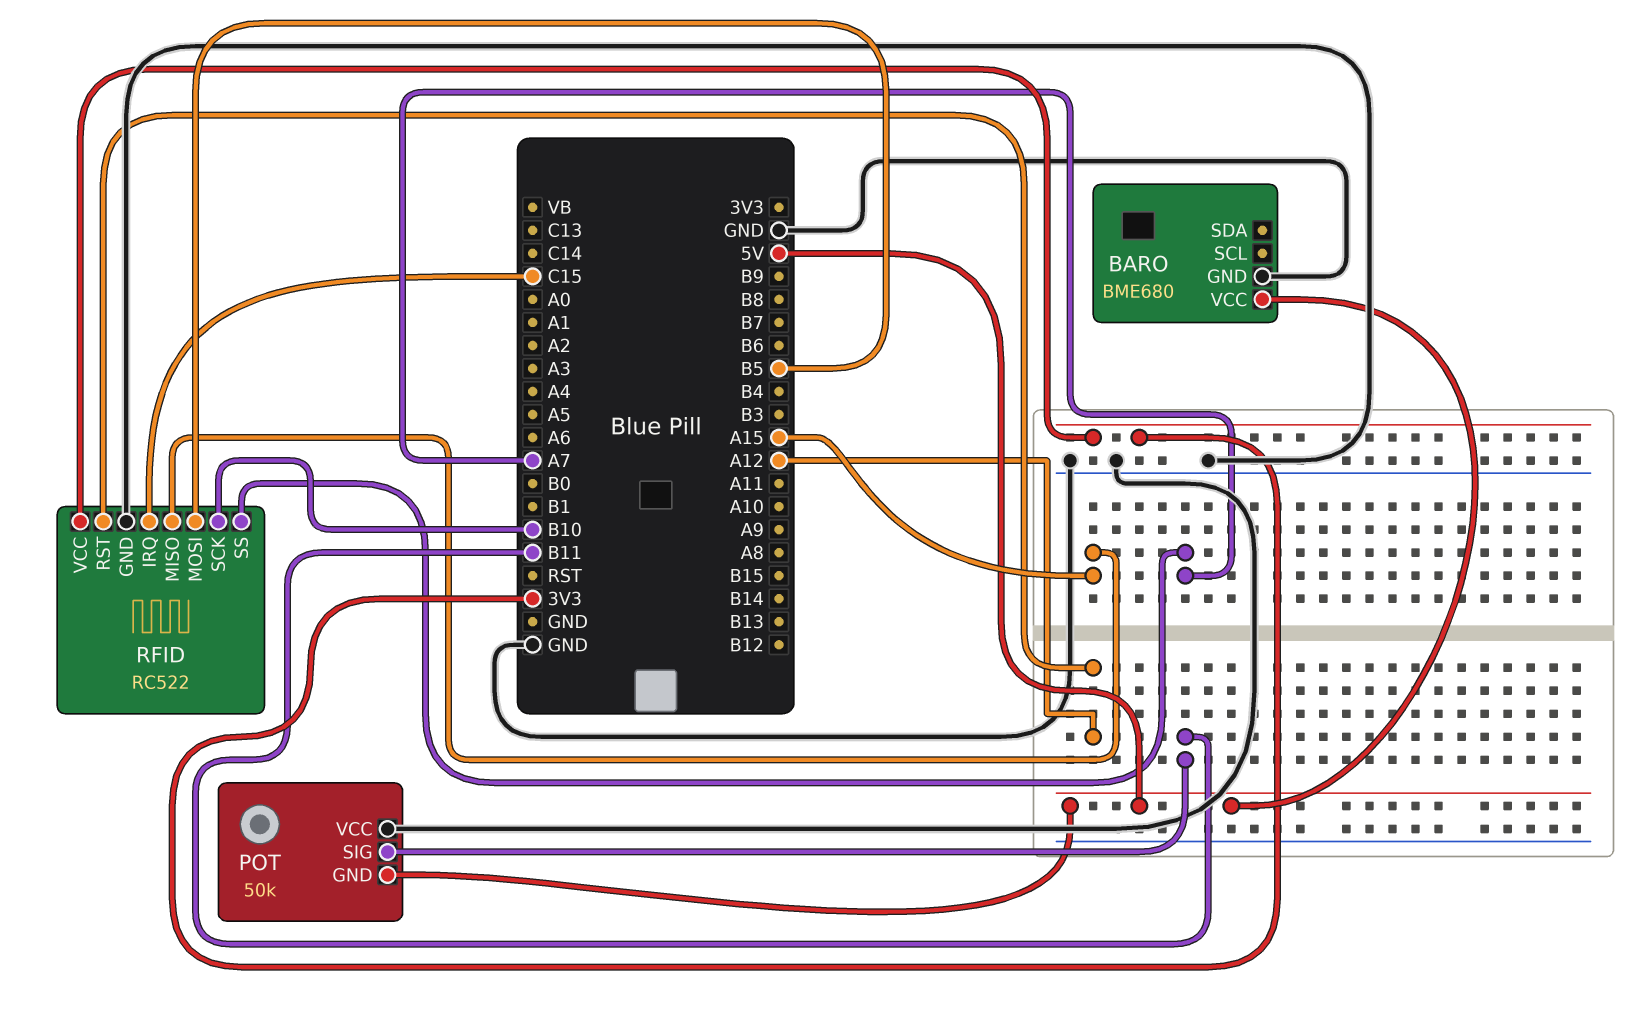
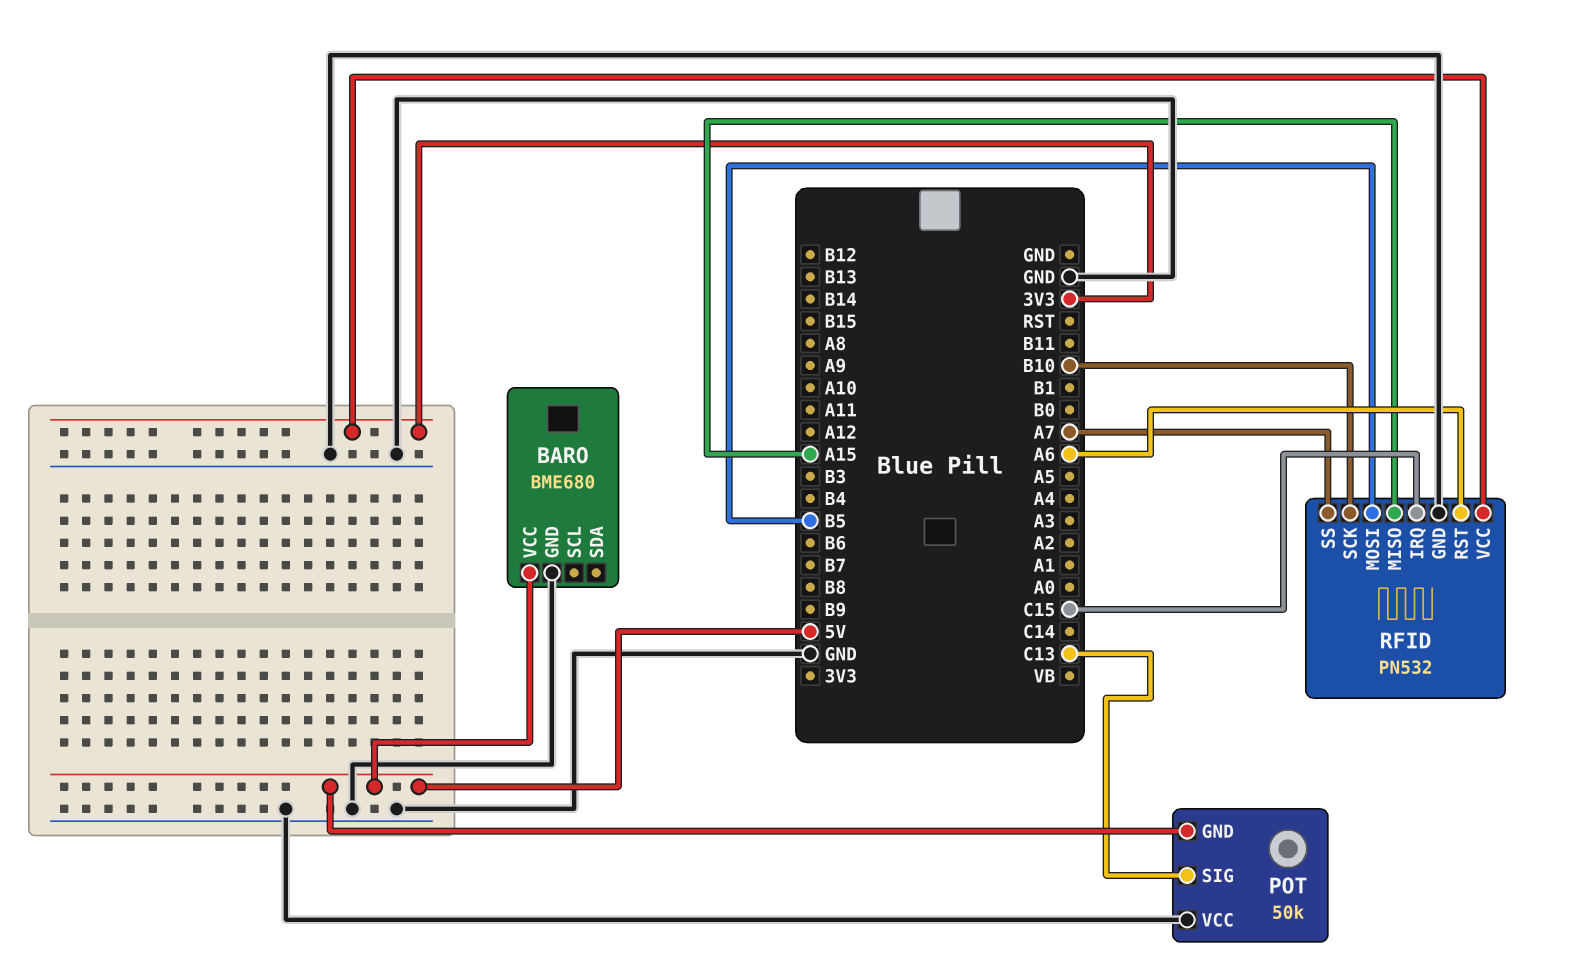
POT pin SIG: B11 -> C13
RFID: RC522 -> PN532
RFID pin RST: A12 -> A6

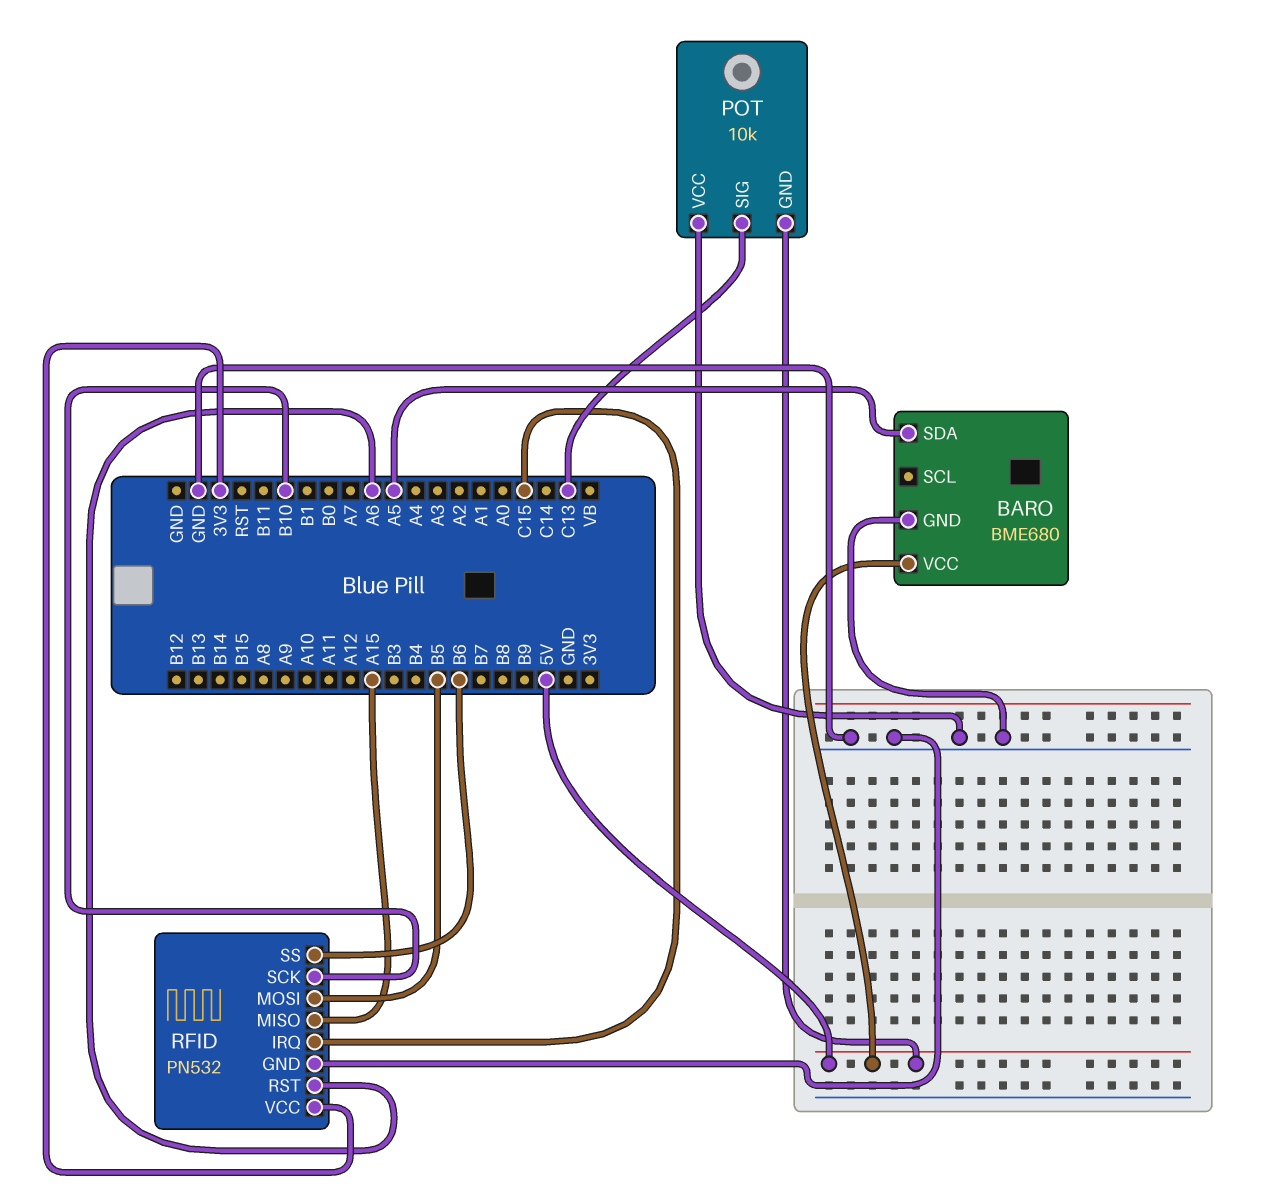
BARO pin SDA: none -> A5
POT: 50k -> 10k
RFID pin SS: A7 -> B6

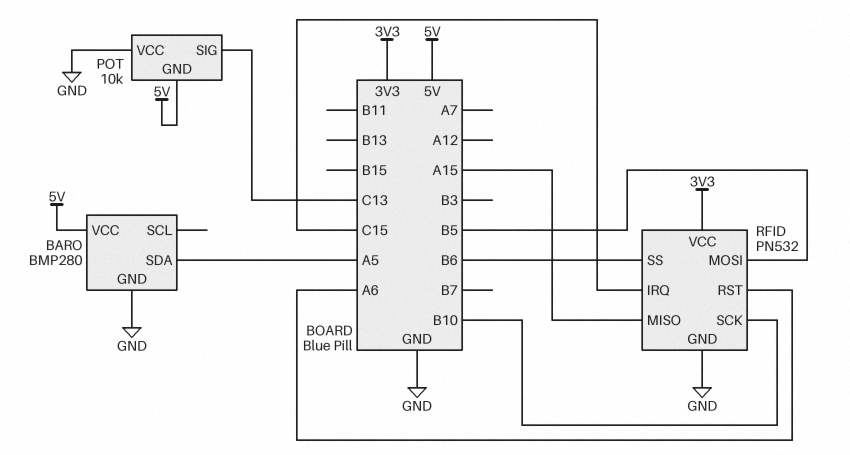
BARO: BME680 -> BMP280

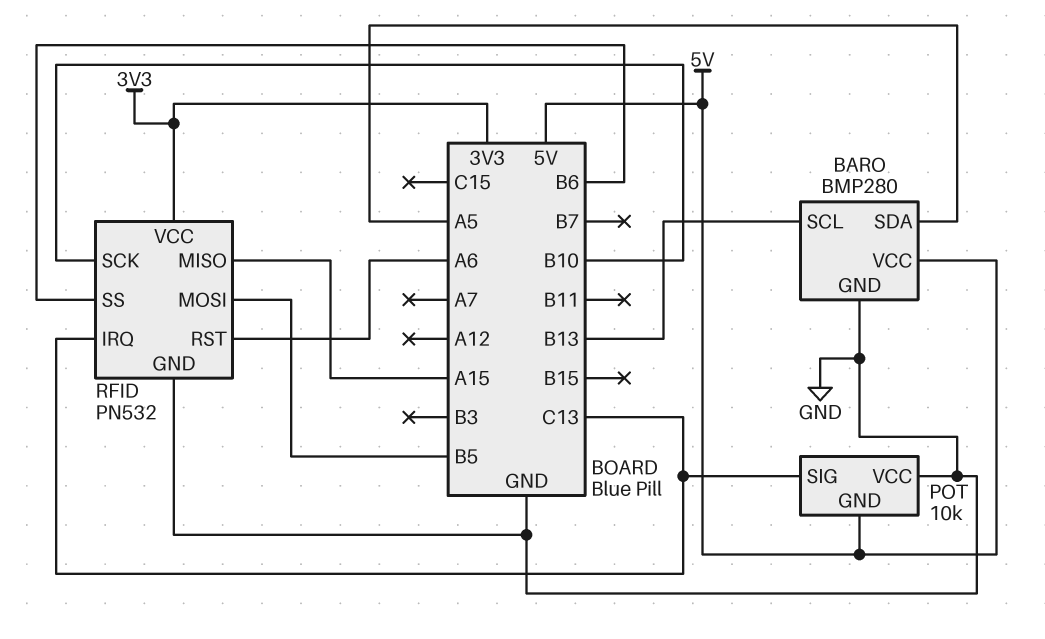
BARO pin SCL: none -> B13
RFID pin IRQ: C15 -> C13

